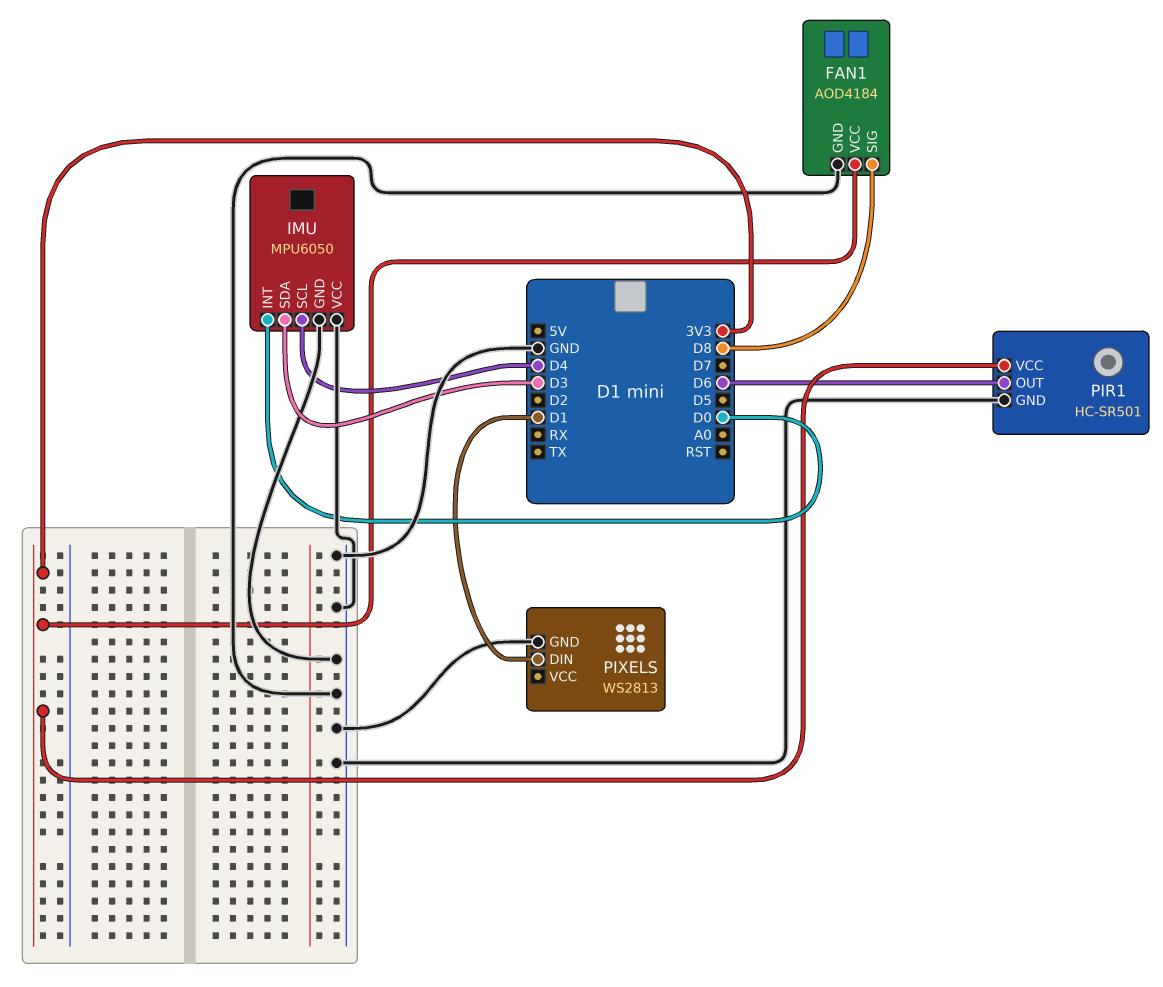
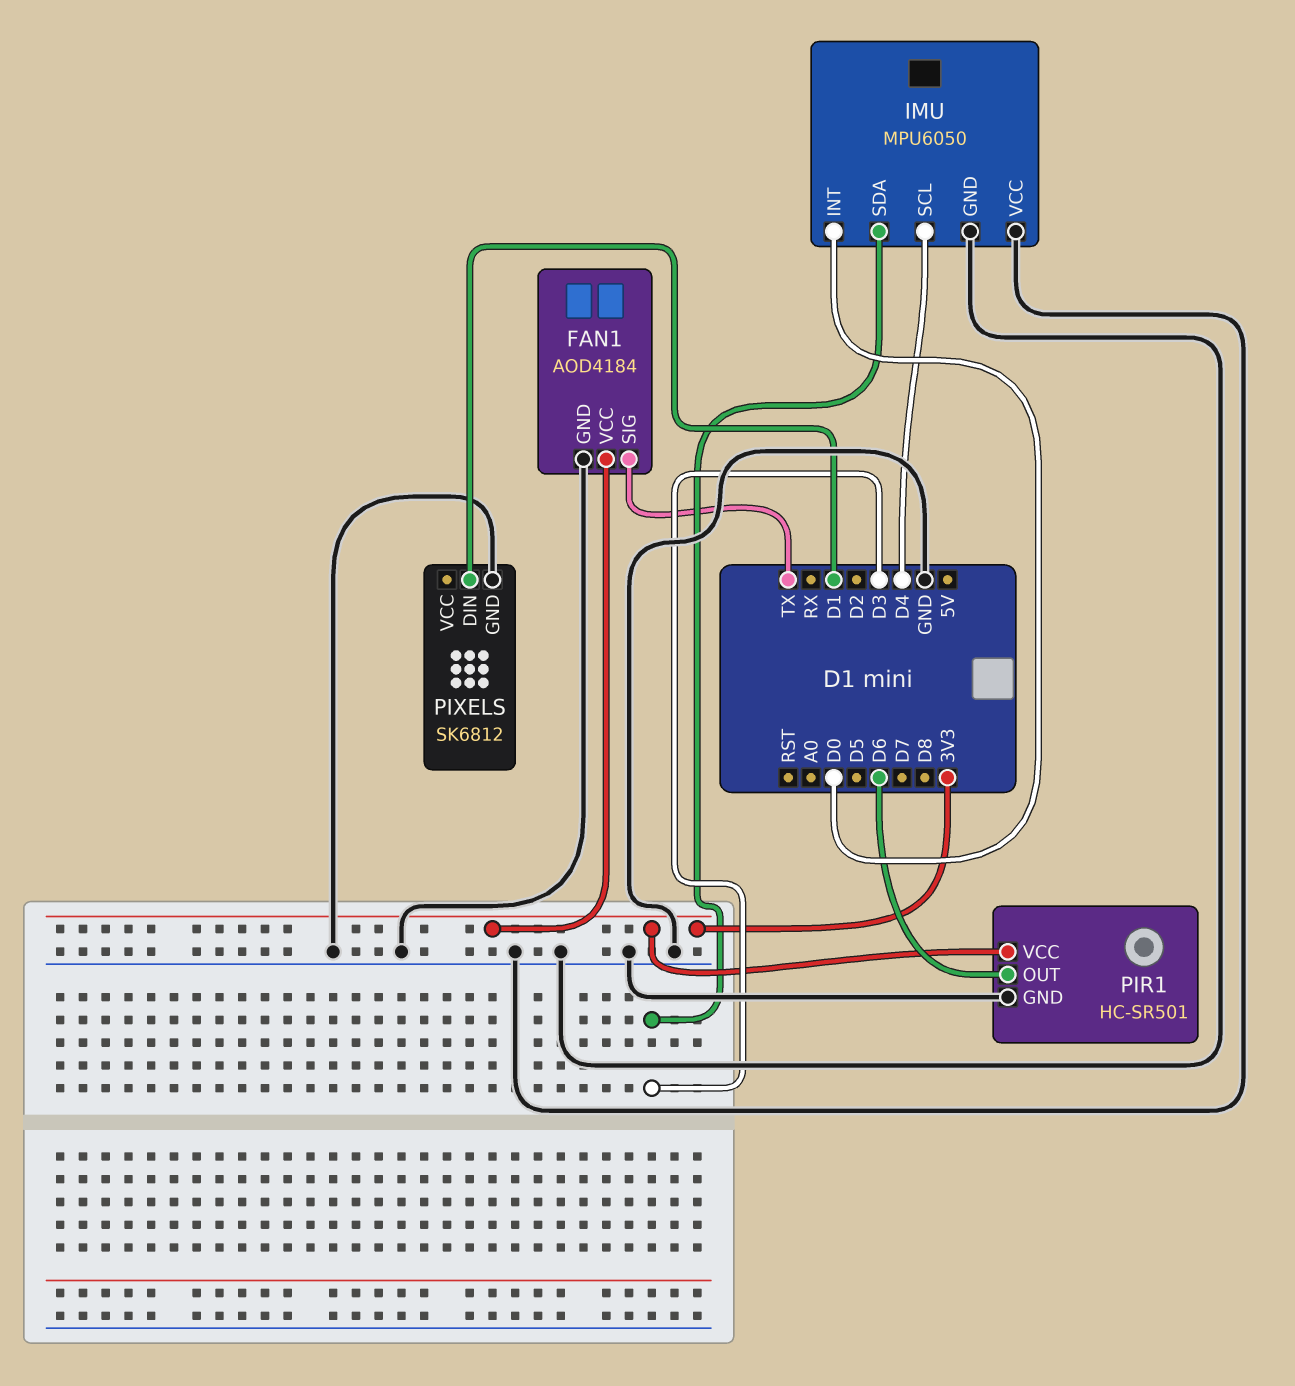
FAN1 pin SIG: D8 -> TX
PIXELS: WS2813 -> SK6812

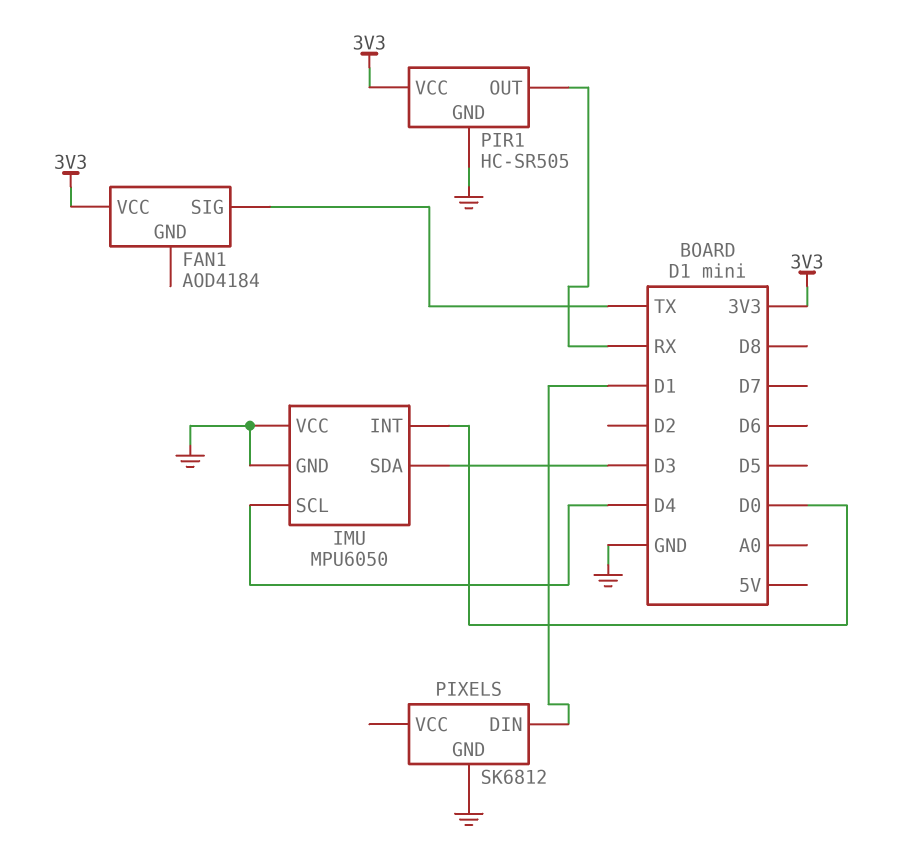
FAN1 pin GND: GND -> none
PIR1: HC-SR501 -> HC-SR505
PIR1 pin OUT: D6 -> RX

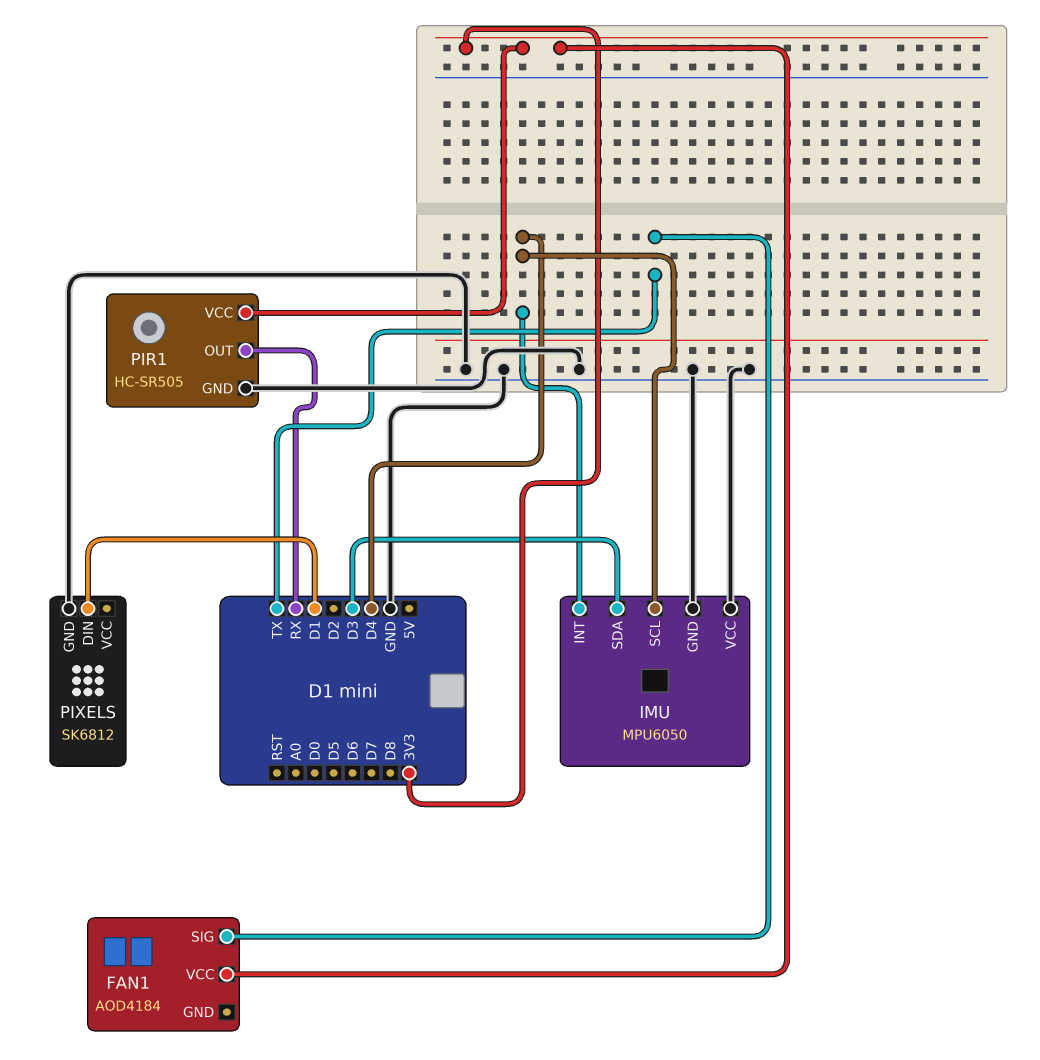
IMU pin INT: D0 -> D4

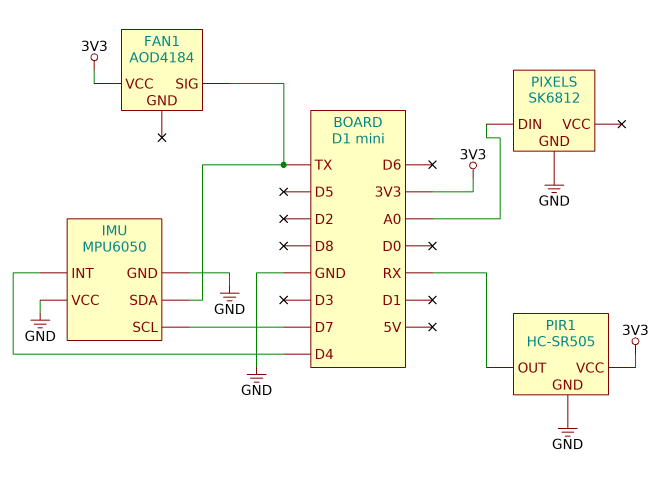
IMU pin SCL: D4 -> D7
IMU pin SDA: D3 -> TX
PIXELS pin DIN: D1 -> A0

